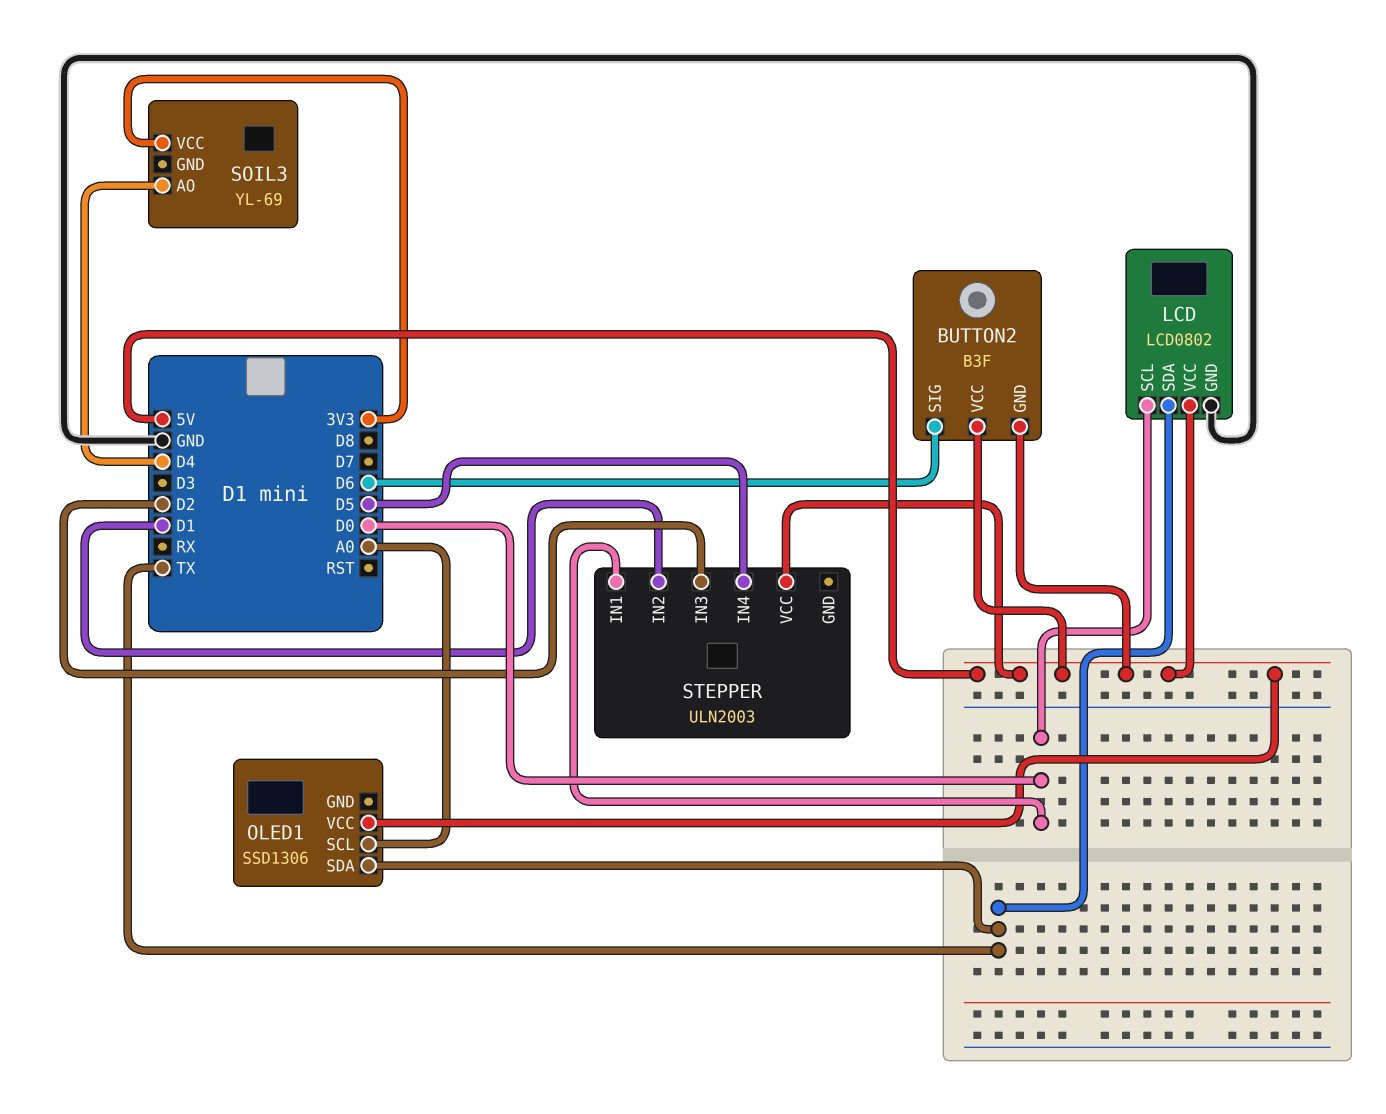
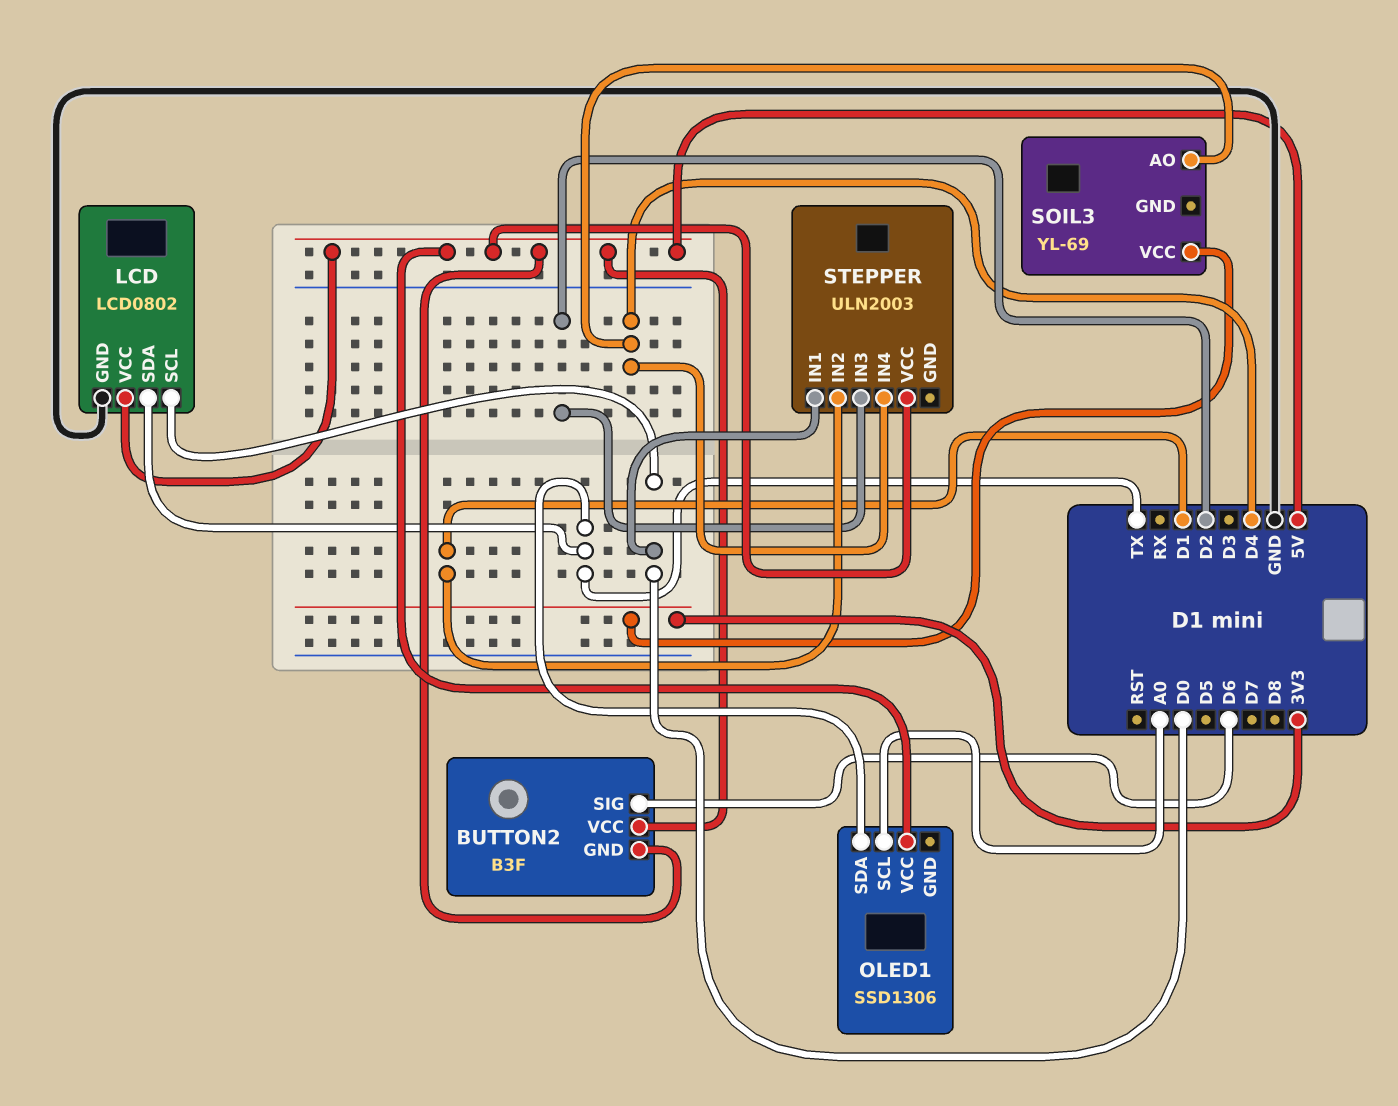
STEPPER pin IN4: D5 -> D4

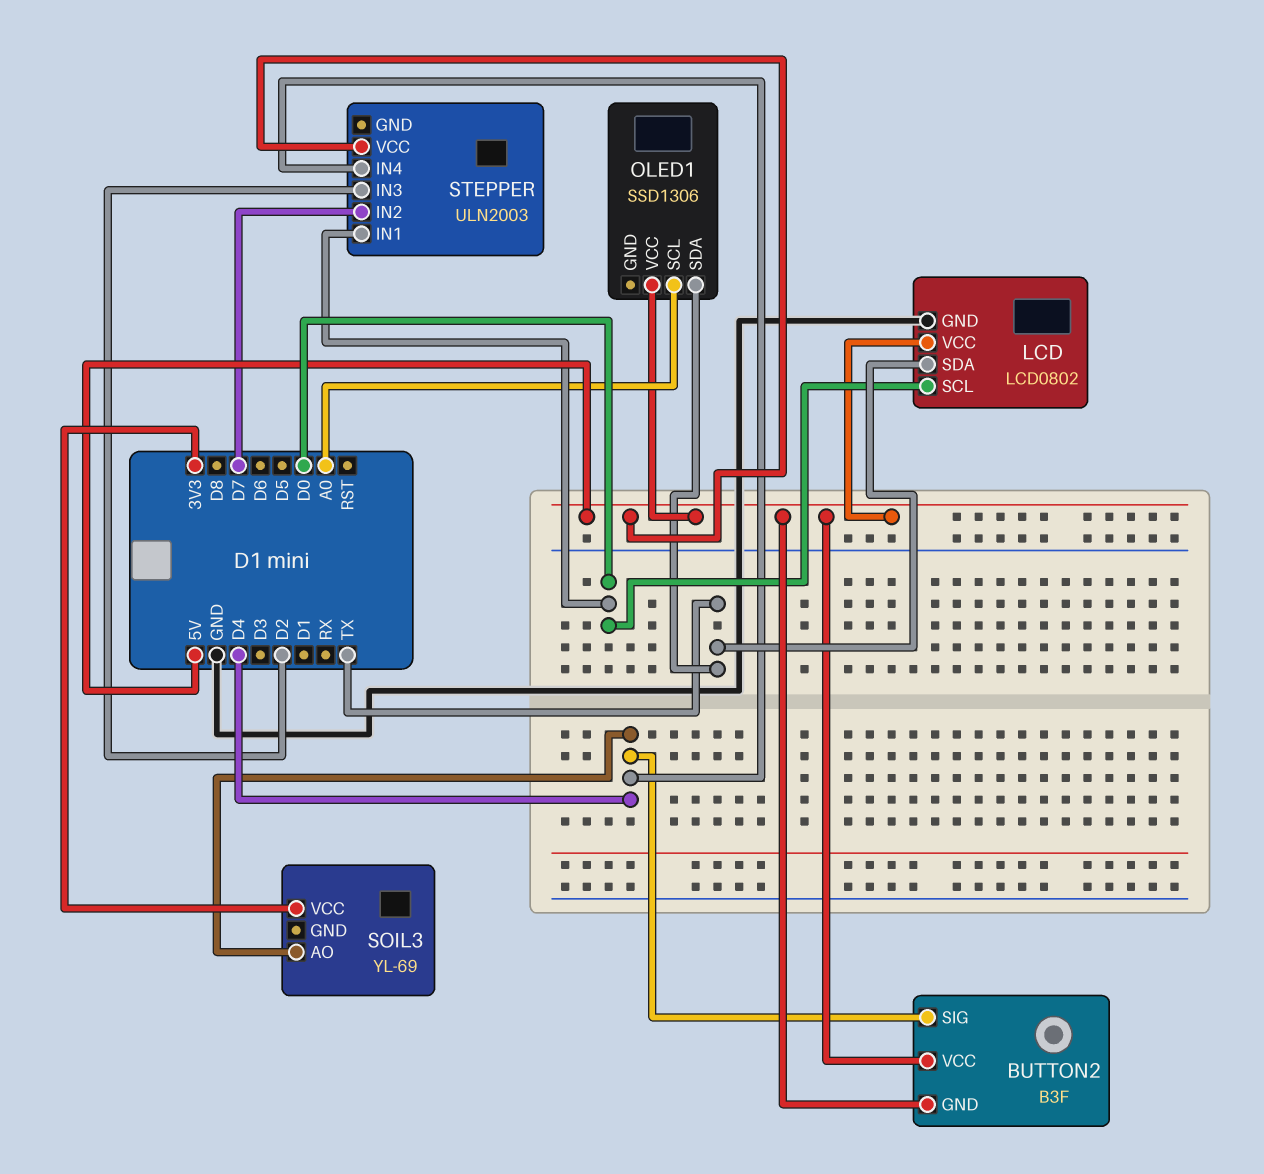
BUTTON2 pin SIG: D6 -> D4
STEPPER pin IN2: D1 -> D7

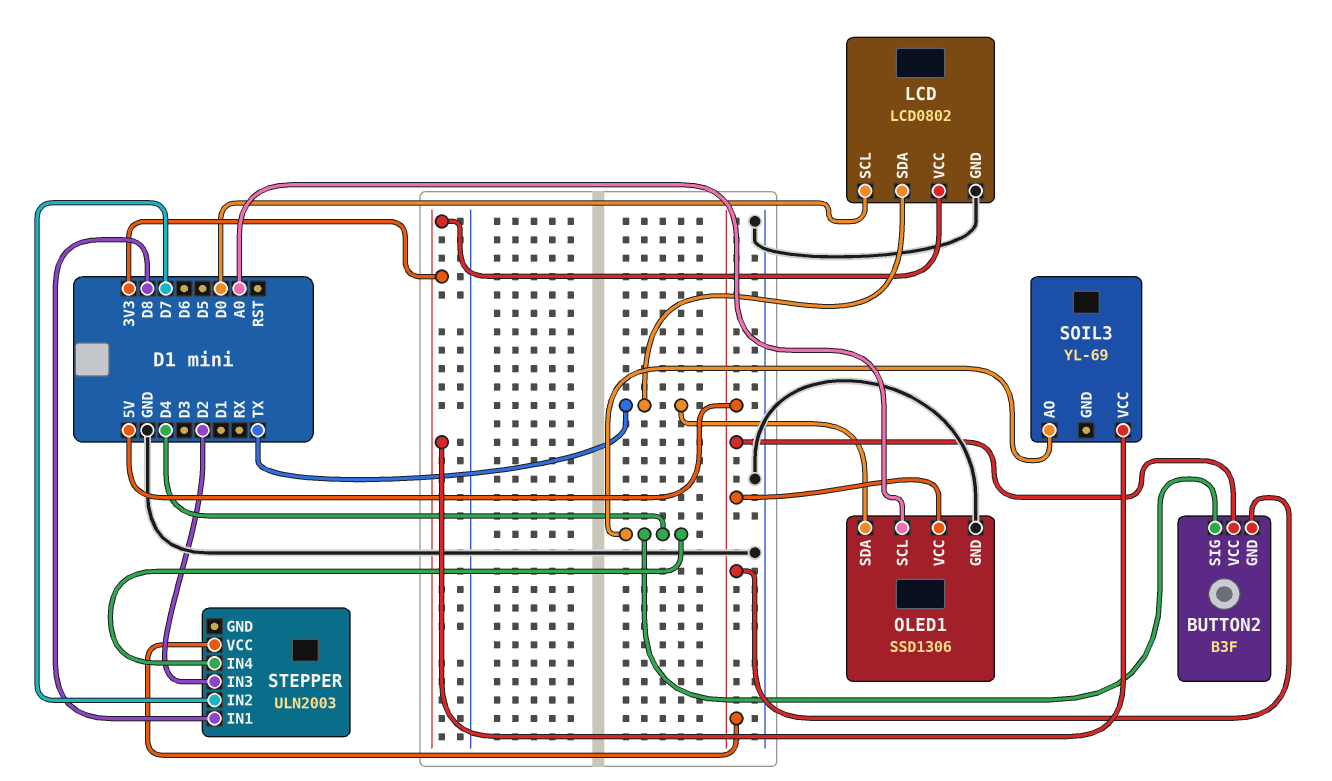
LCD pin VCC: 5V -> 3V3
OLED1 pin GND: none -> GND
STEPPER pin IN1: D0 -> D8

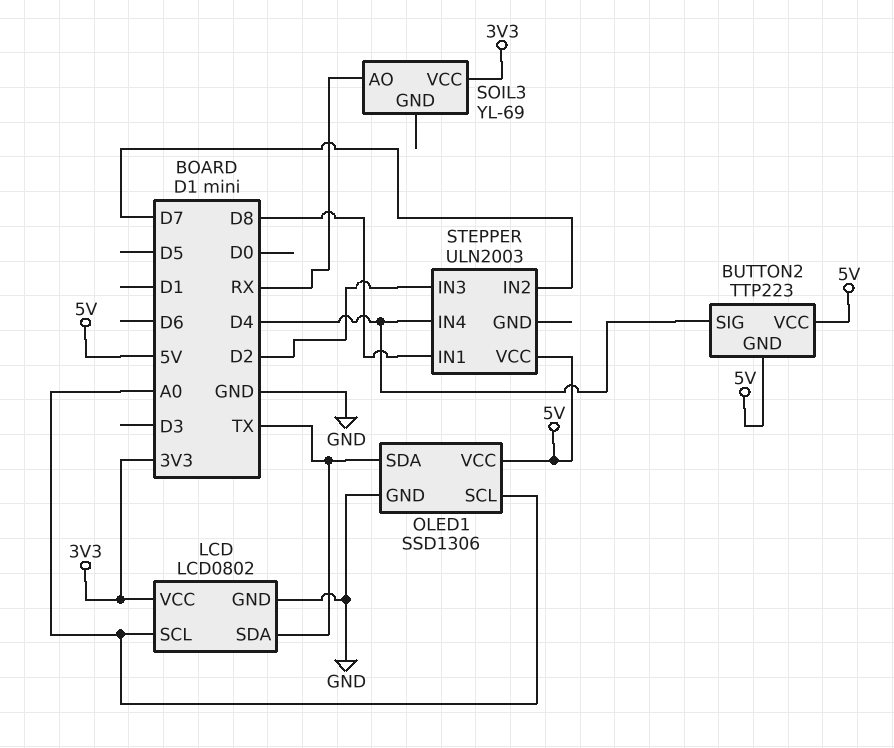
BUTTON2: B3F -> TTP223
LCD pin SCL: D0 -> A0
SOIL3 pin AO: D4 -> RX

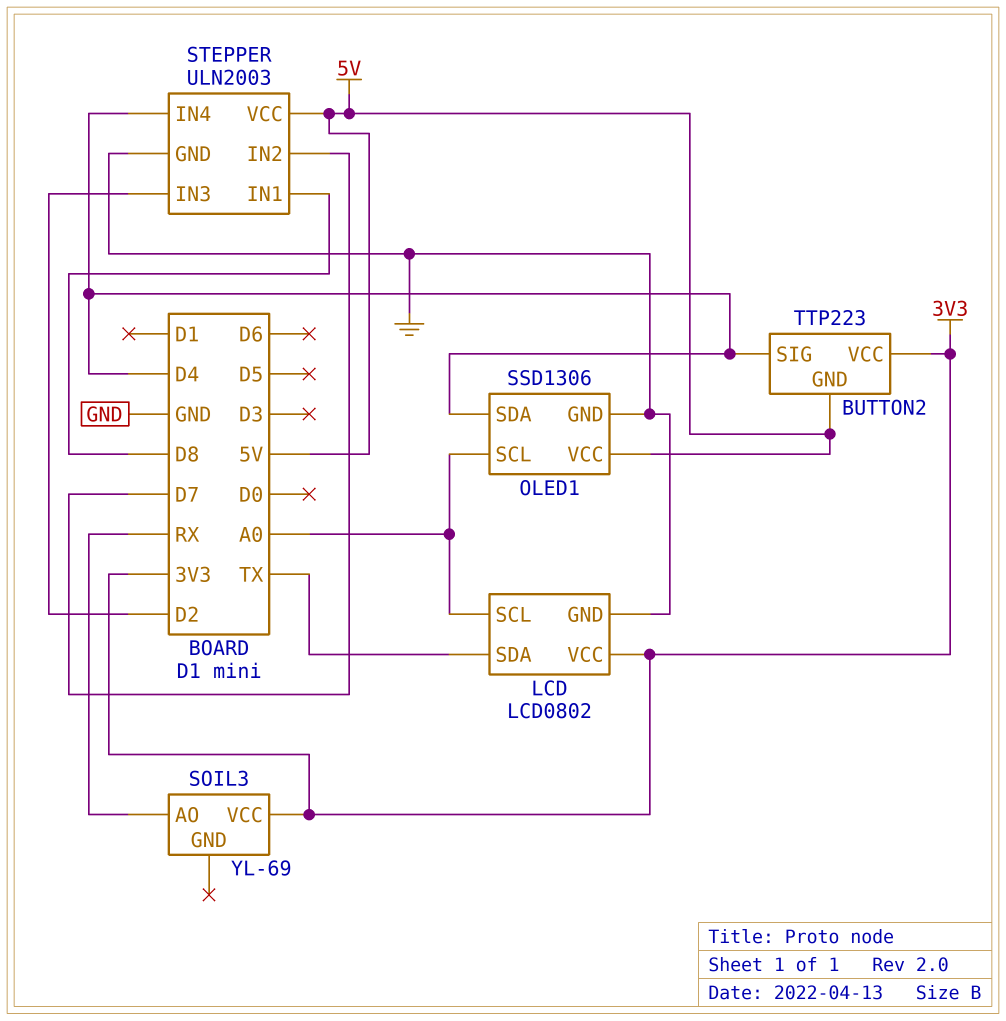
BUTTON2 pin VCC: 5V -> 3V3
OLED1 pin SDA: TX -> D4
STEPPER pin GND: none -> GND

